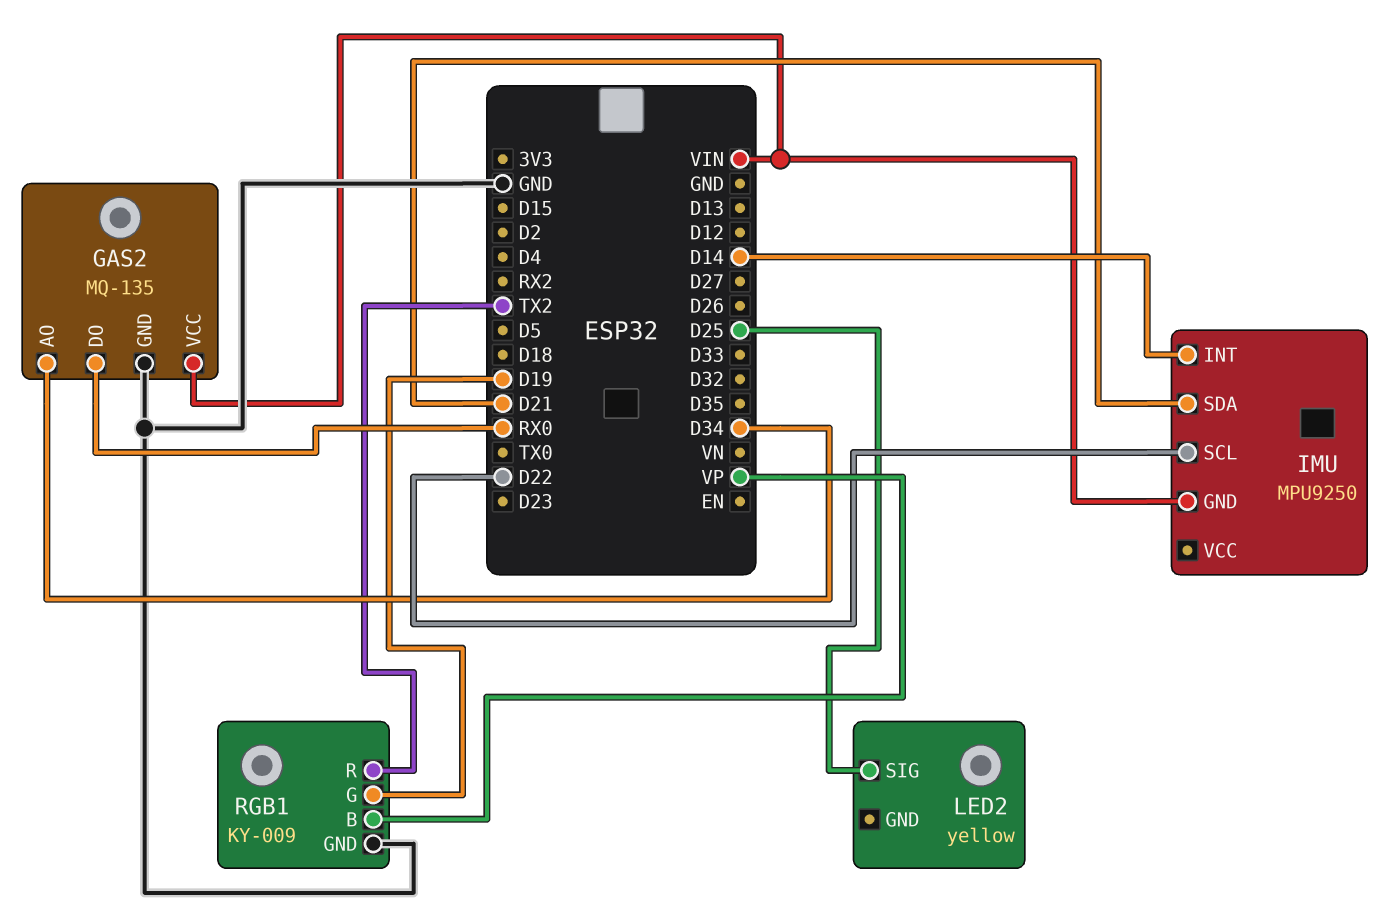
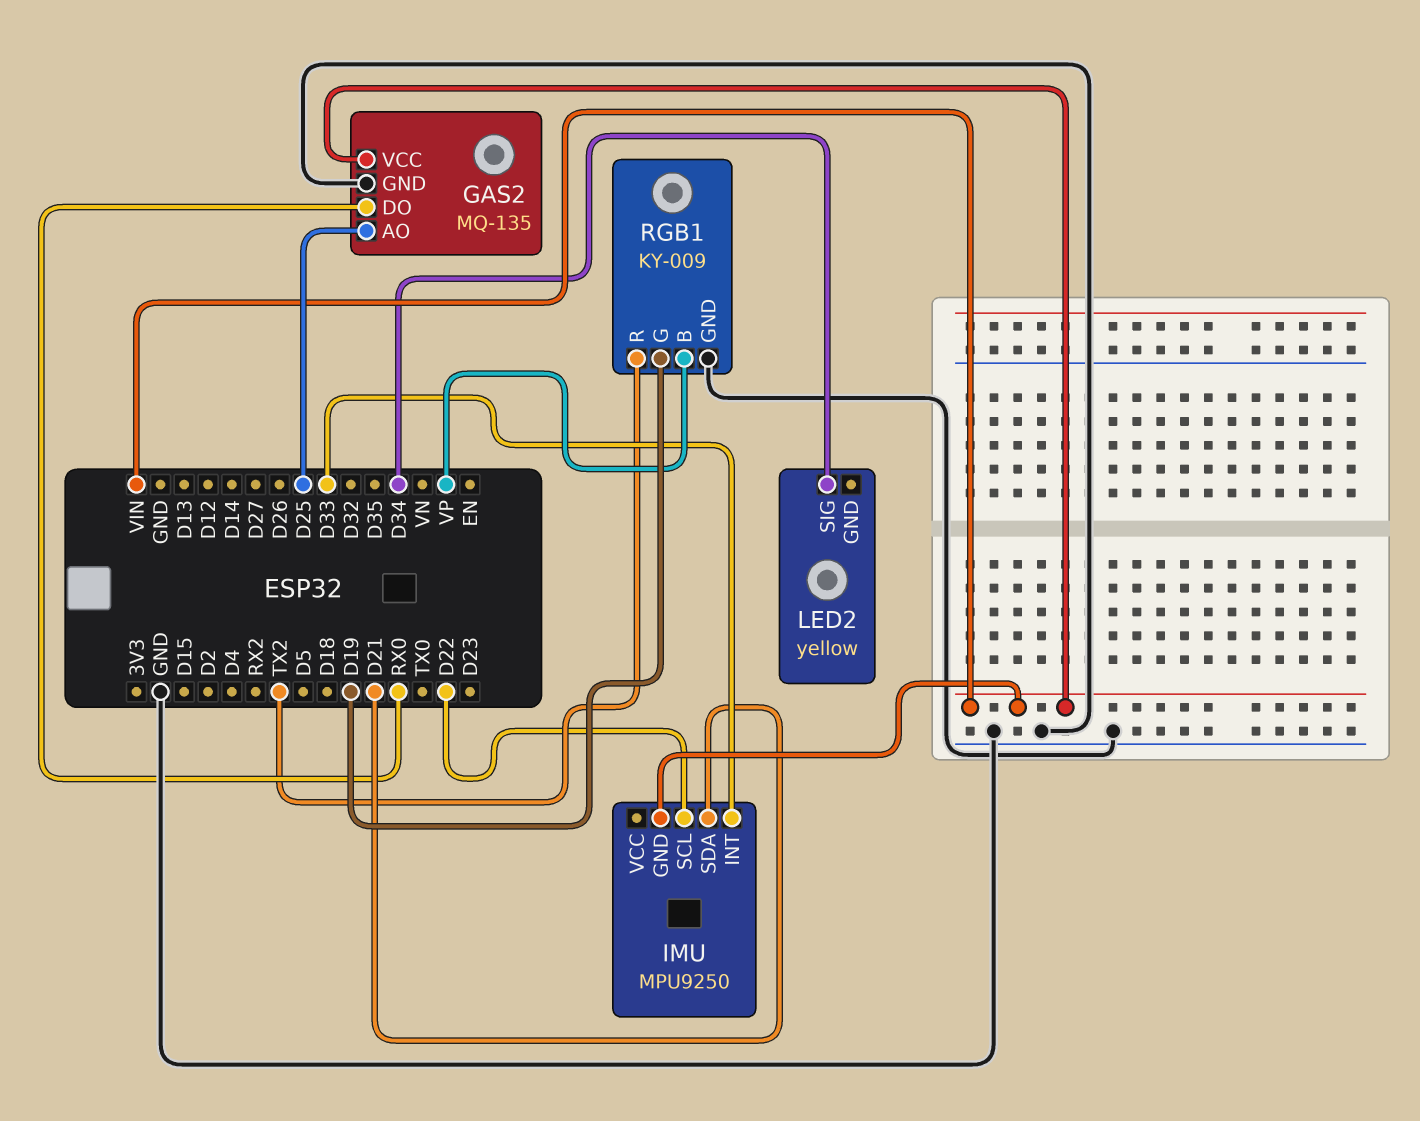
GAS2 pin AO: D34 -> D25
IMU pin INT: D14 -> D33
LED2 pin SIG: D25 -> D34

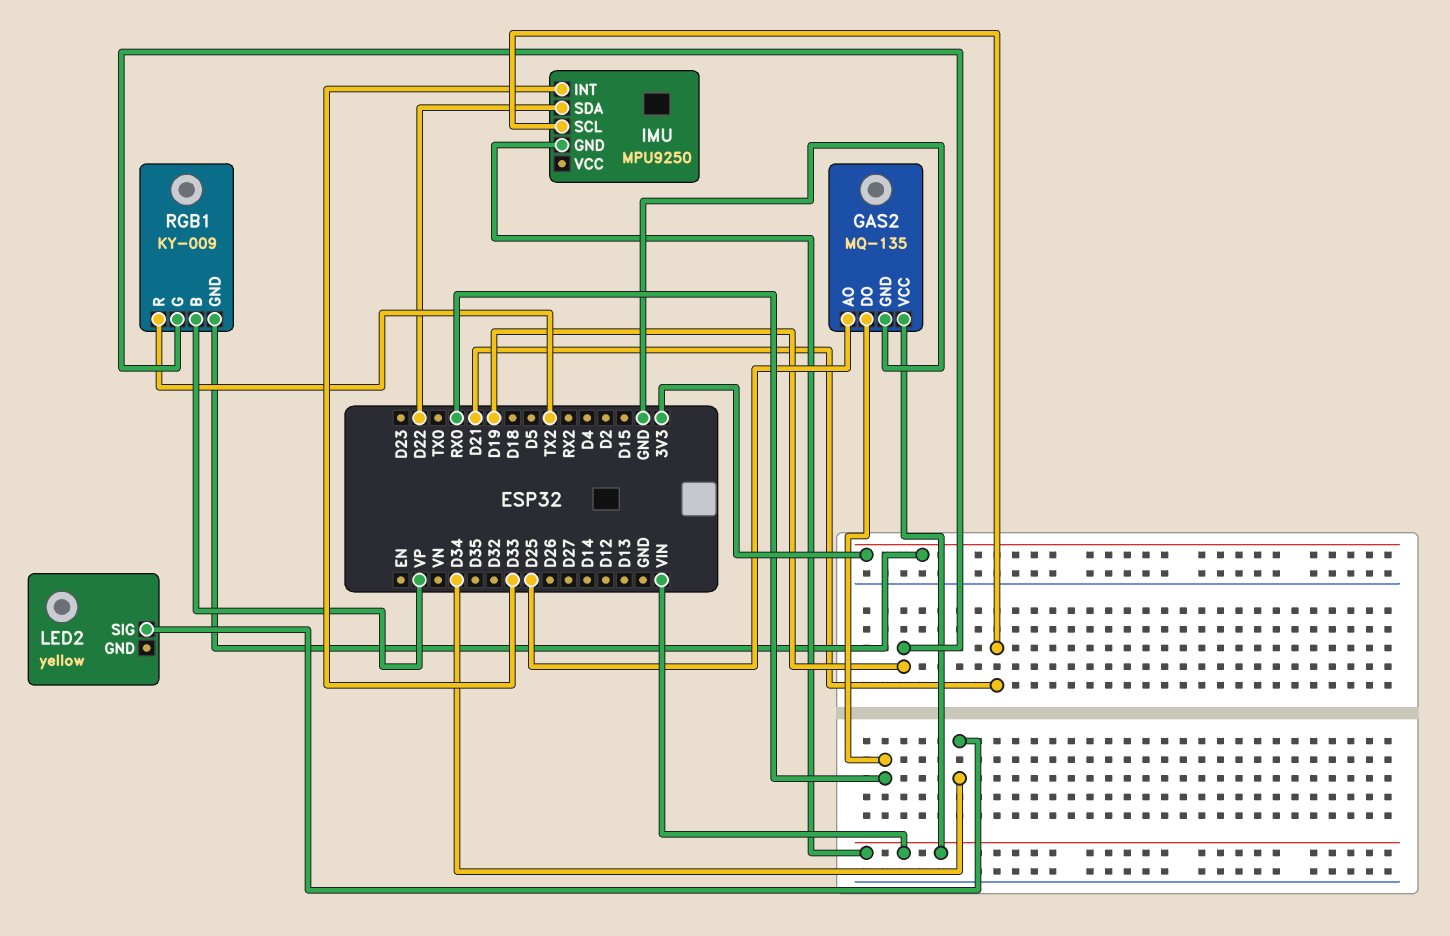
IMU pin SCL: D22 -> D21
IMU pin SDA: D21 -> D22
RGB1 pin GND: GND -> 3V3

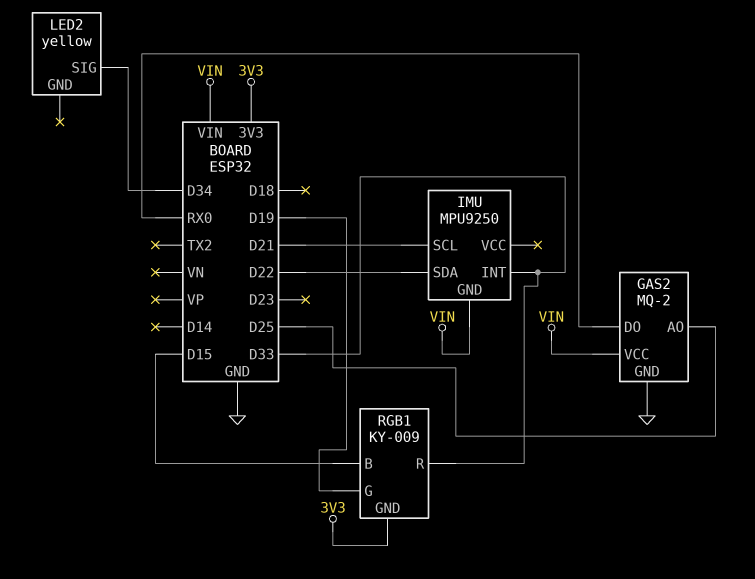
GAS2: MQ-135 -> MQ-2
RGB1 pin B: VP -> D15
RGB1 pin R: TX2 -> D33

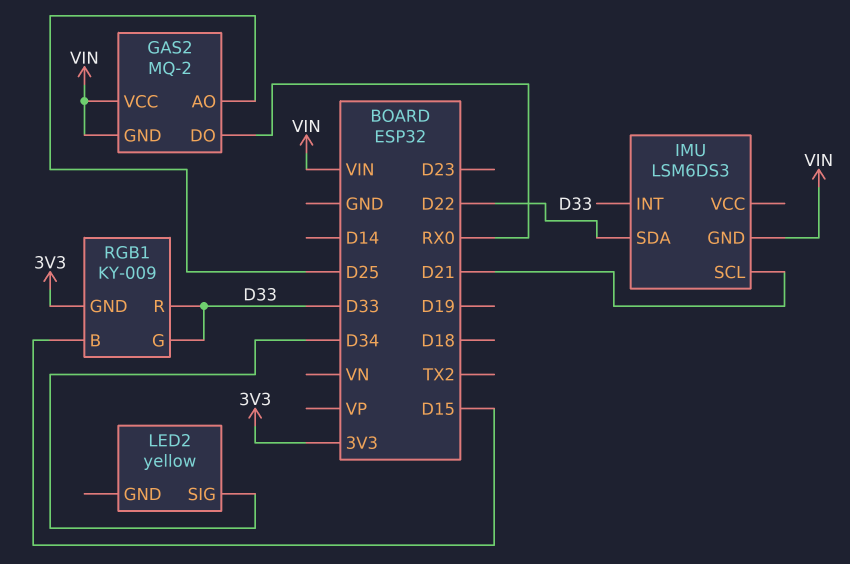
GAS2 pin GND: GND -> VIN
IMU: MPU9250 -> LSM6DS3
RGB1 pin G: D19 -> D33

